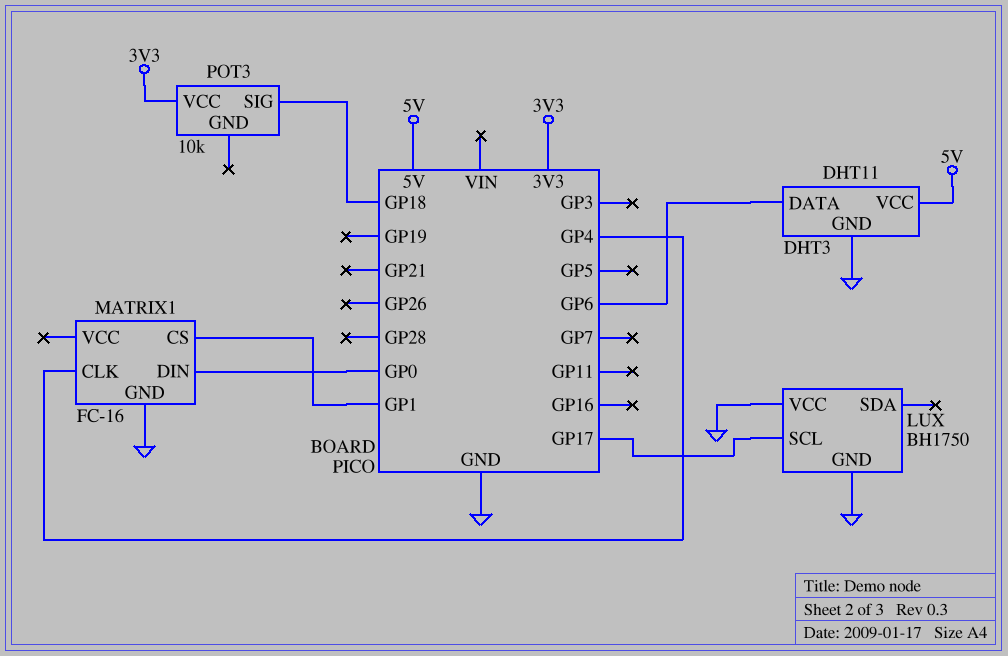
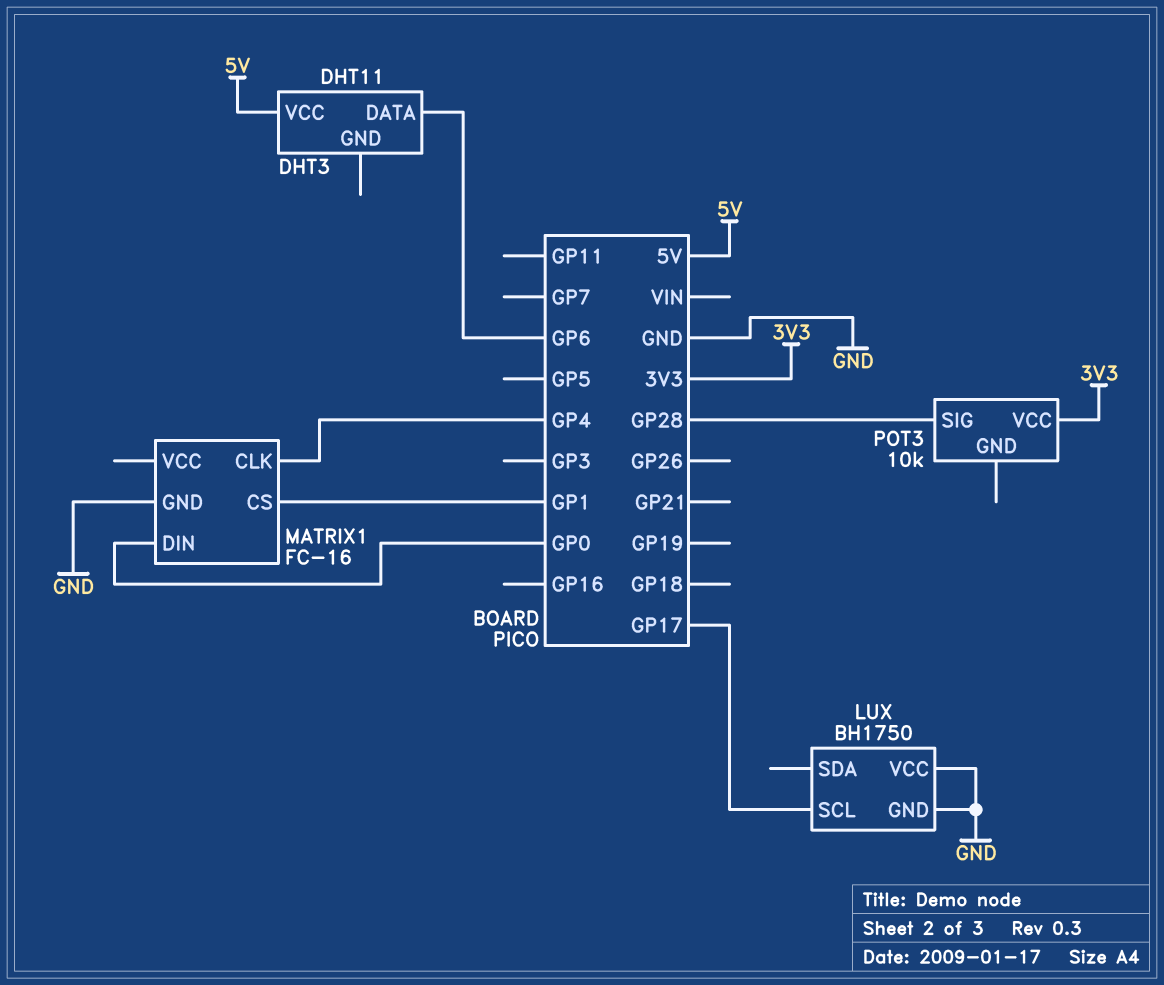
DHT3 pin GND: GND -> none
POT3 pin SIG: GP18 -> GP28

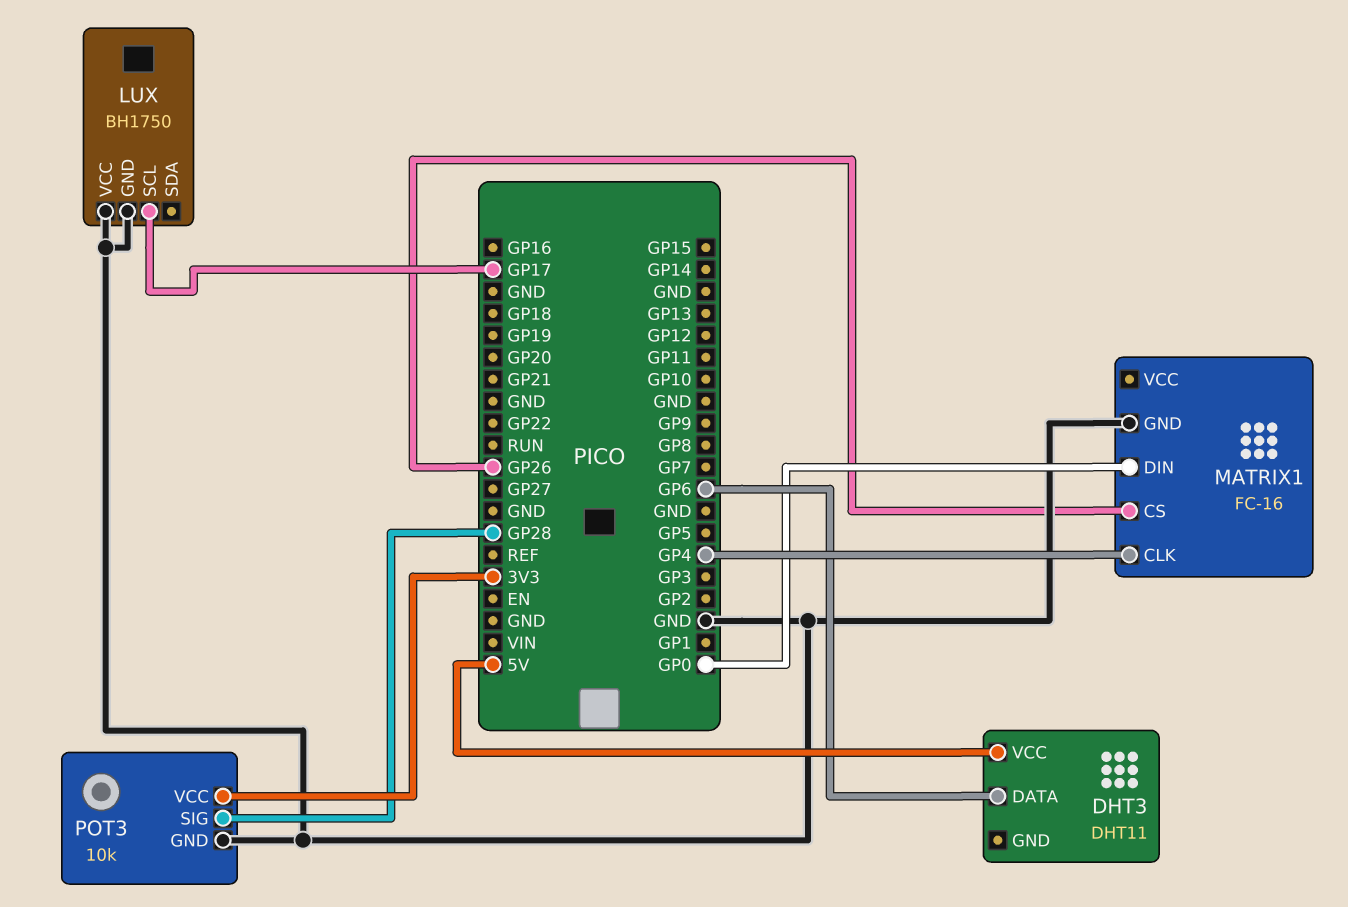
MATRIX1 pin CS: GP1 -> GP26
POT3 pin GND: none -> GND

